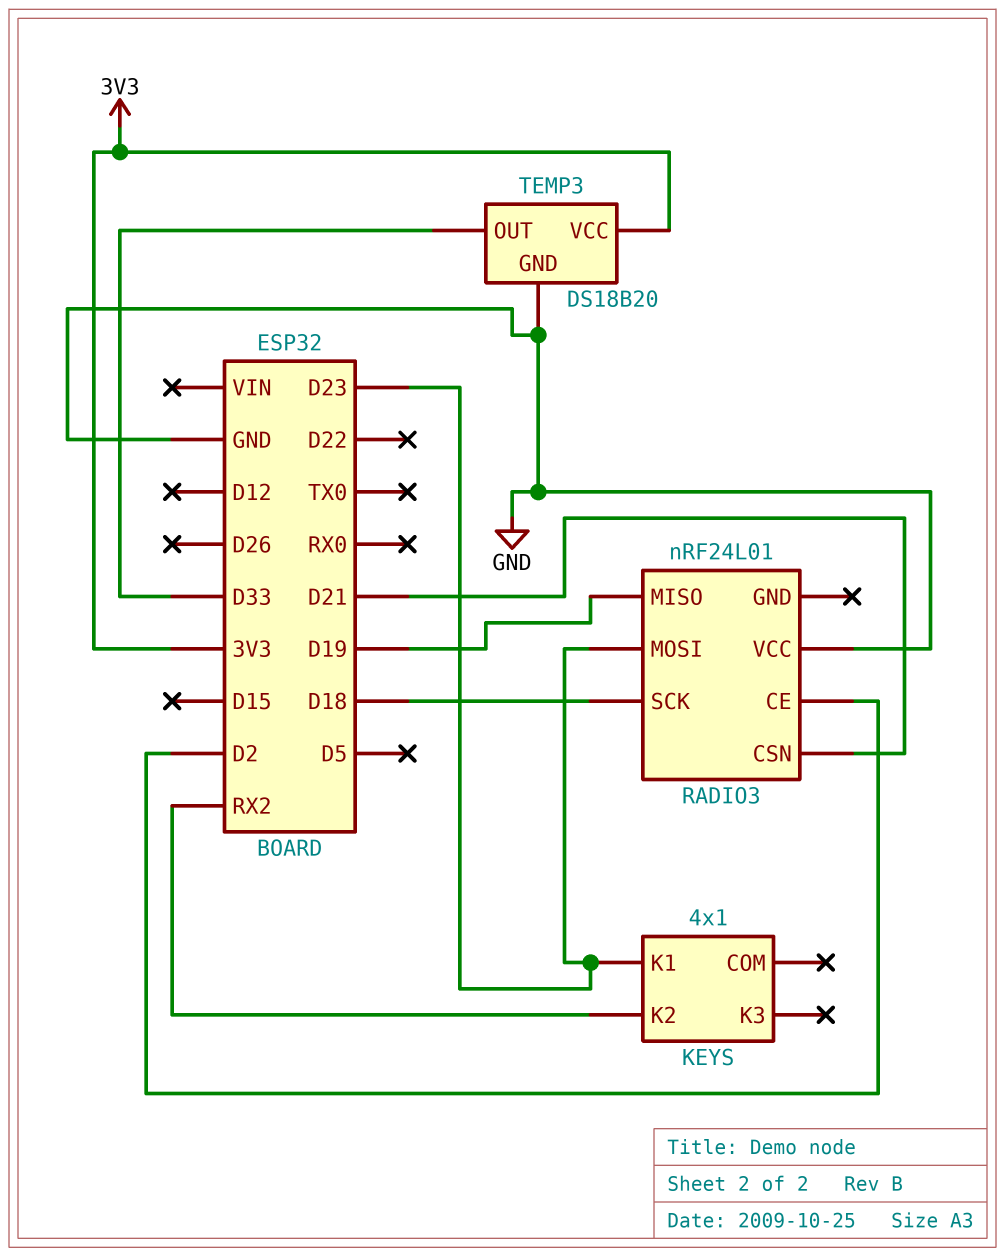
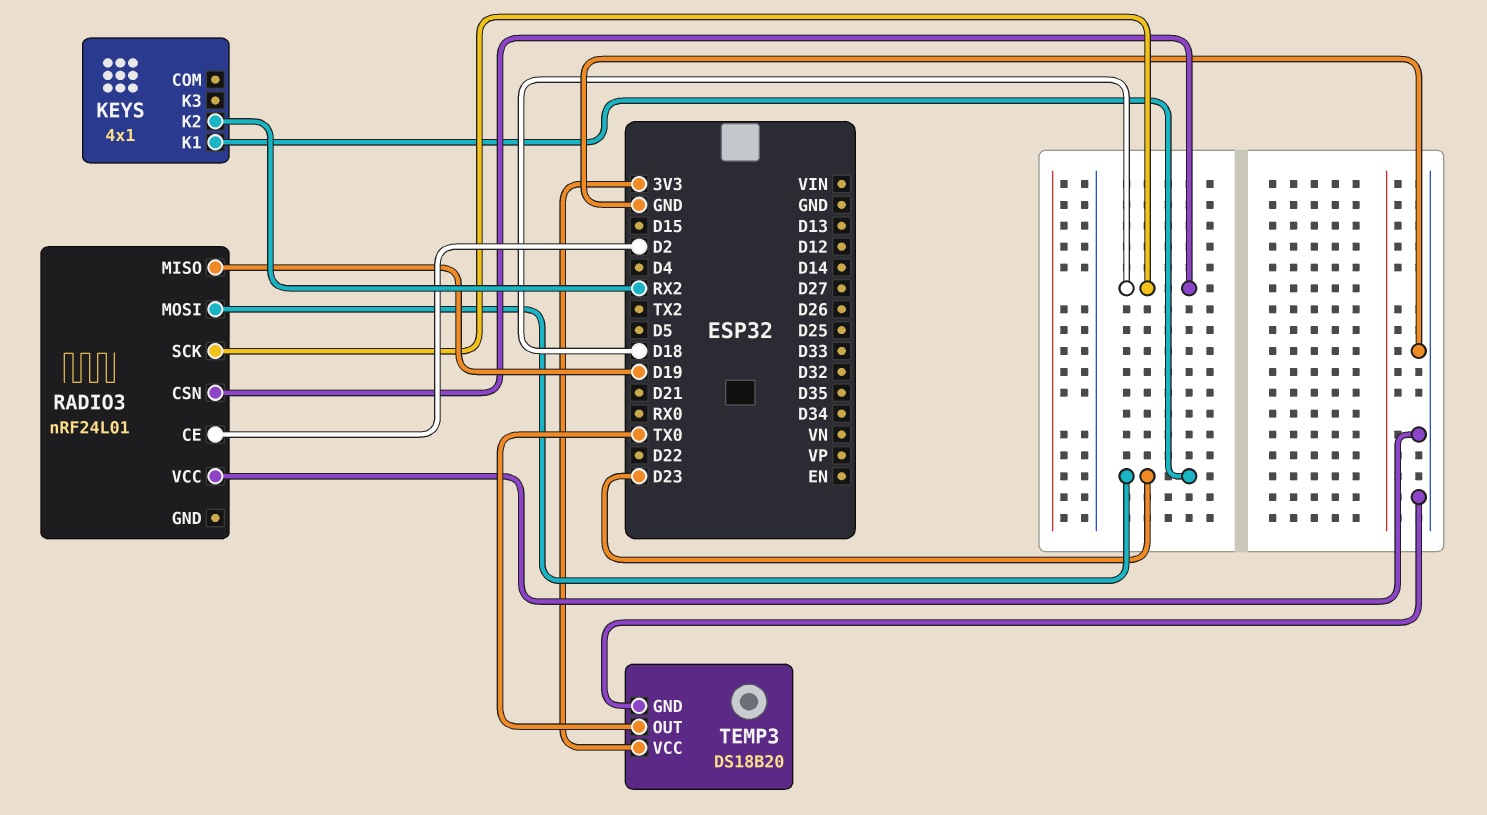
RADIO3 pin CSN: D21 -> D18
TEMP3 pin OUT: D33 -> TX0

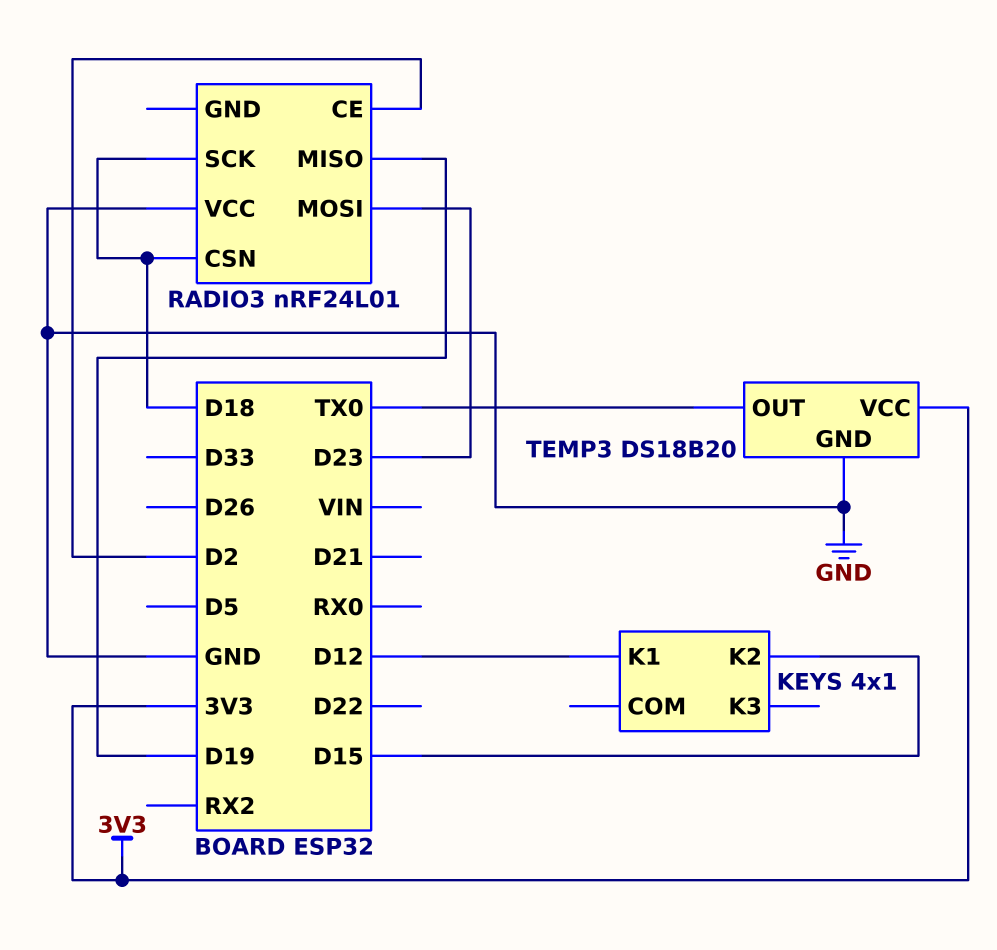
KEYS pin K1: D23 -> D12
KEYS pin K2: RX2 -> D15

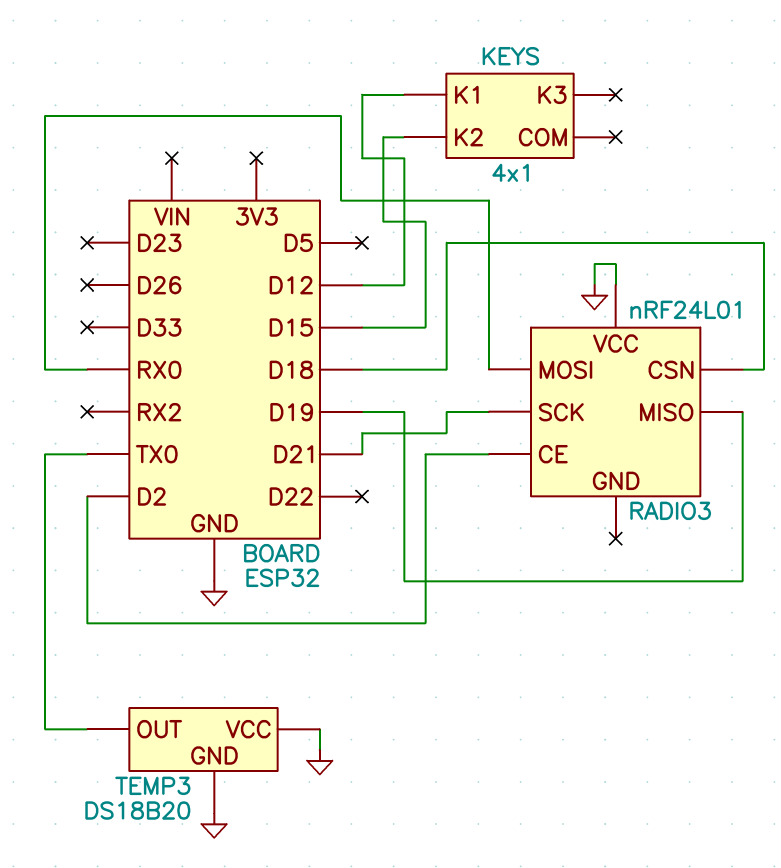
RADIO3 pin MOSI: D23 -> RX0
RADIO3 pin SCK: D18 -> D21
TEMP3 pin VCC: 3V3 -> GND

